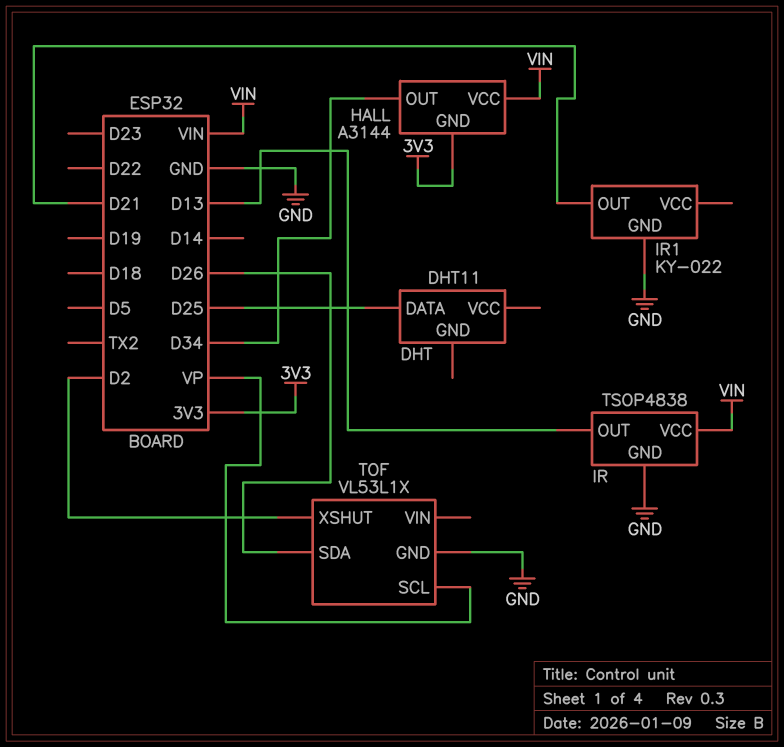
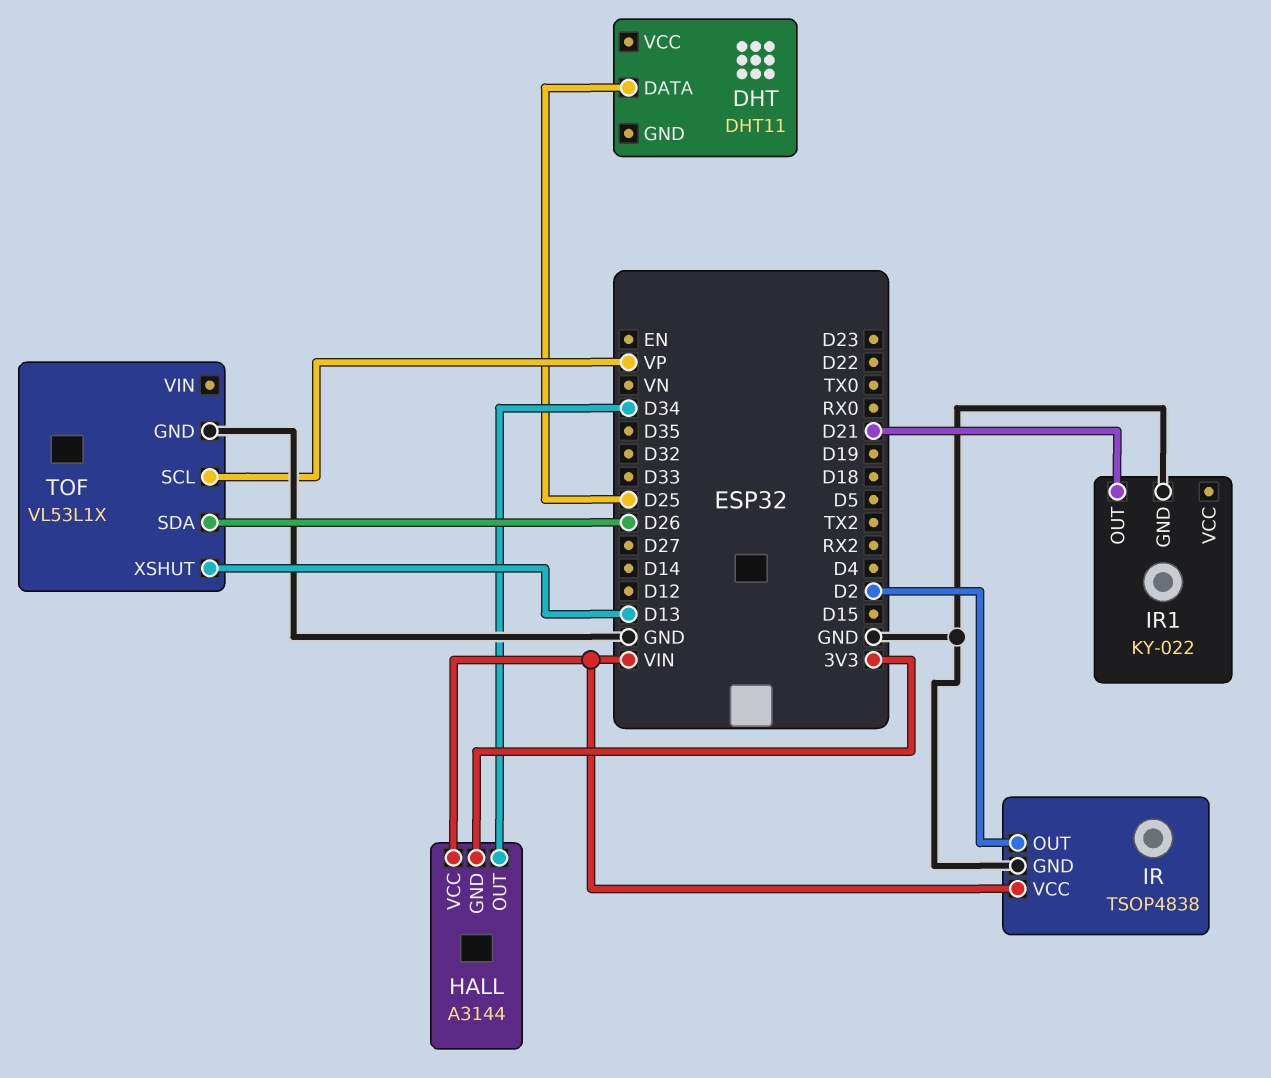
IR pin OUT: D13 -> D2
TOF pin XSHUT: D2 -> D13

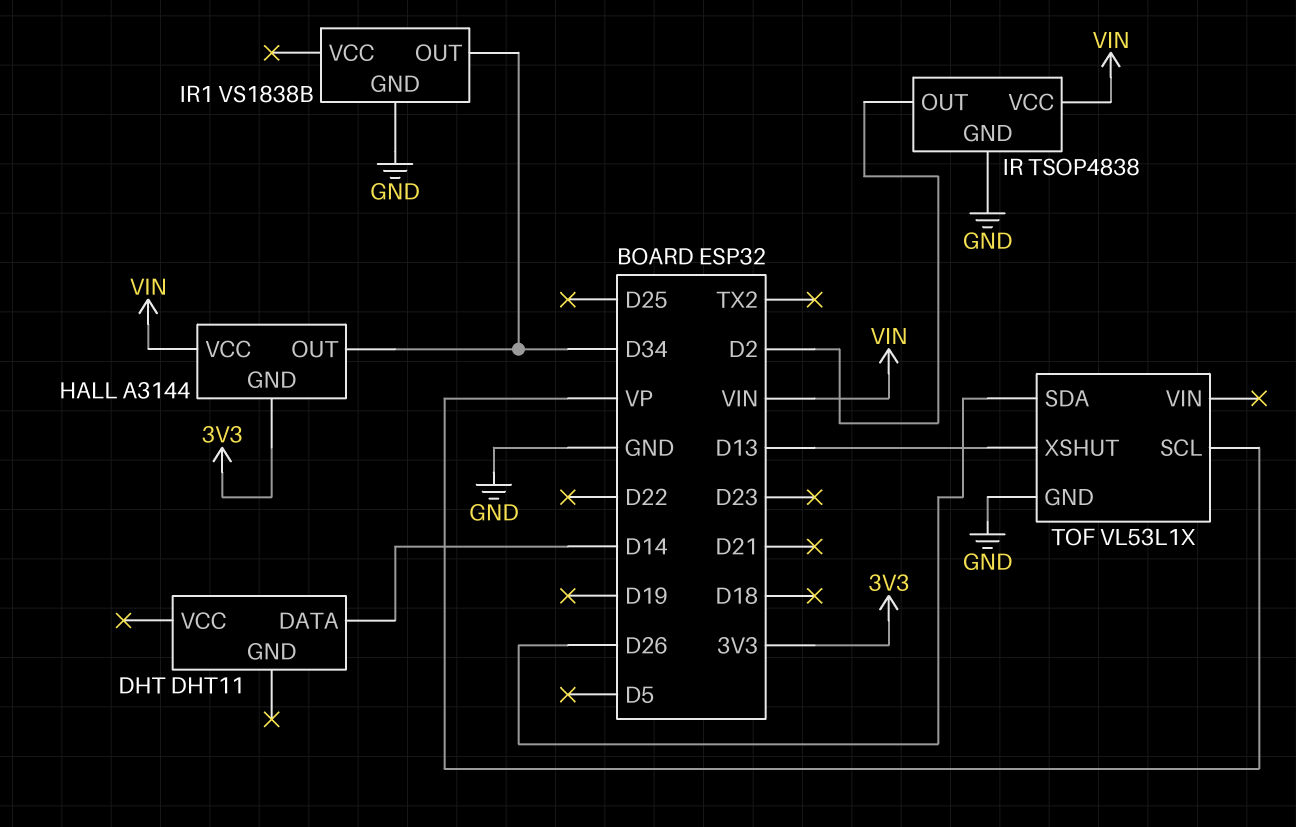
DHT pin DATA: D25 -> D14
IR1: KY-022 -> VS1838B
IR1 pin OUT: D21 -> D34

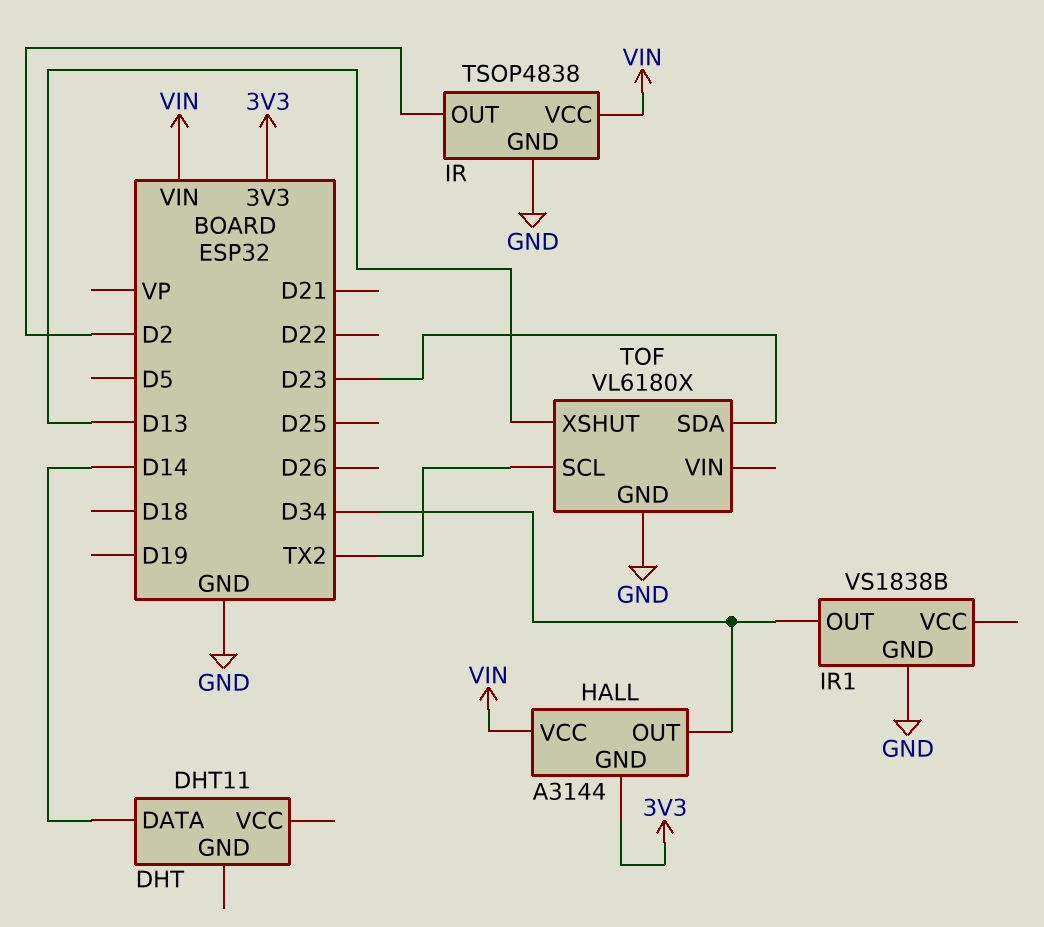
TOF: VL53L1X -> VL6180X
TOF pin SCL: VP -> TX2
TOF pin SDA: D26 -> D23

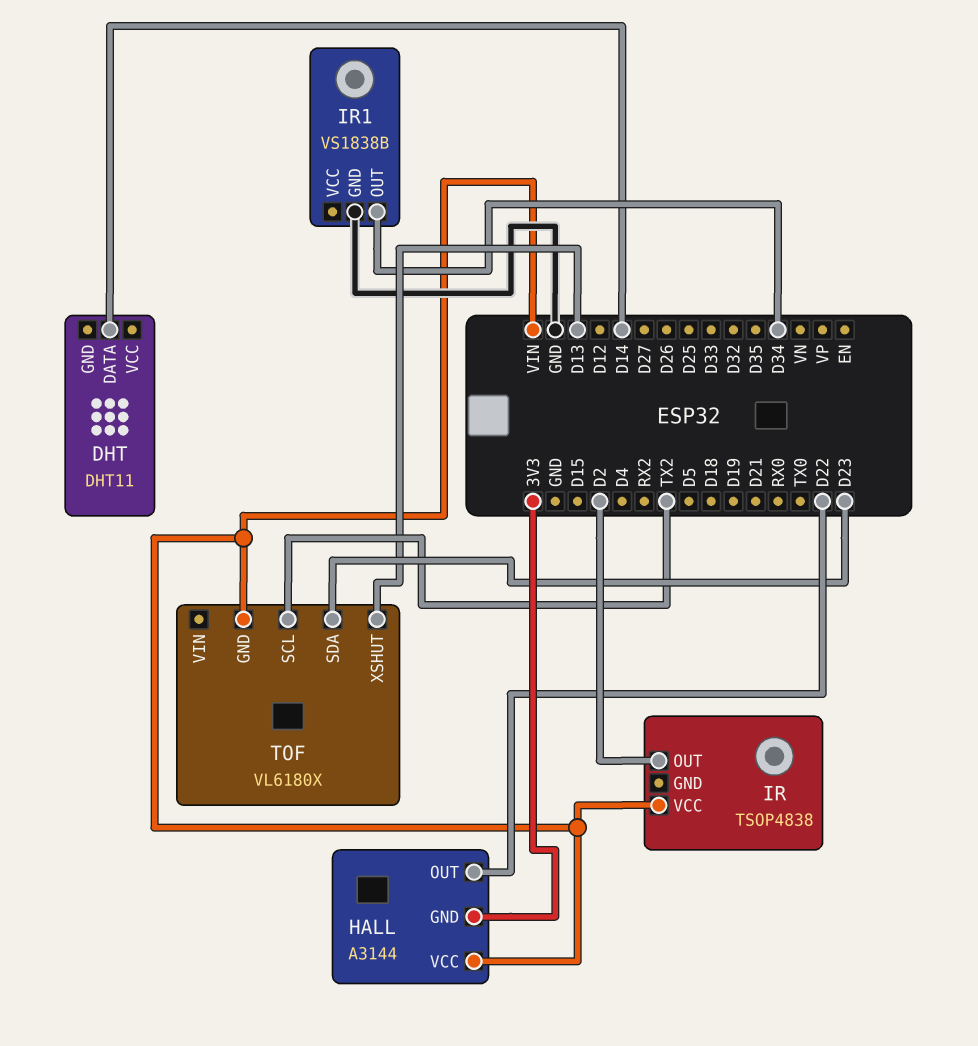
HALL pin OUT: D34 -> D22
IR pin GND: GND -> none
TOF pin GND: GND -> VIN

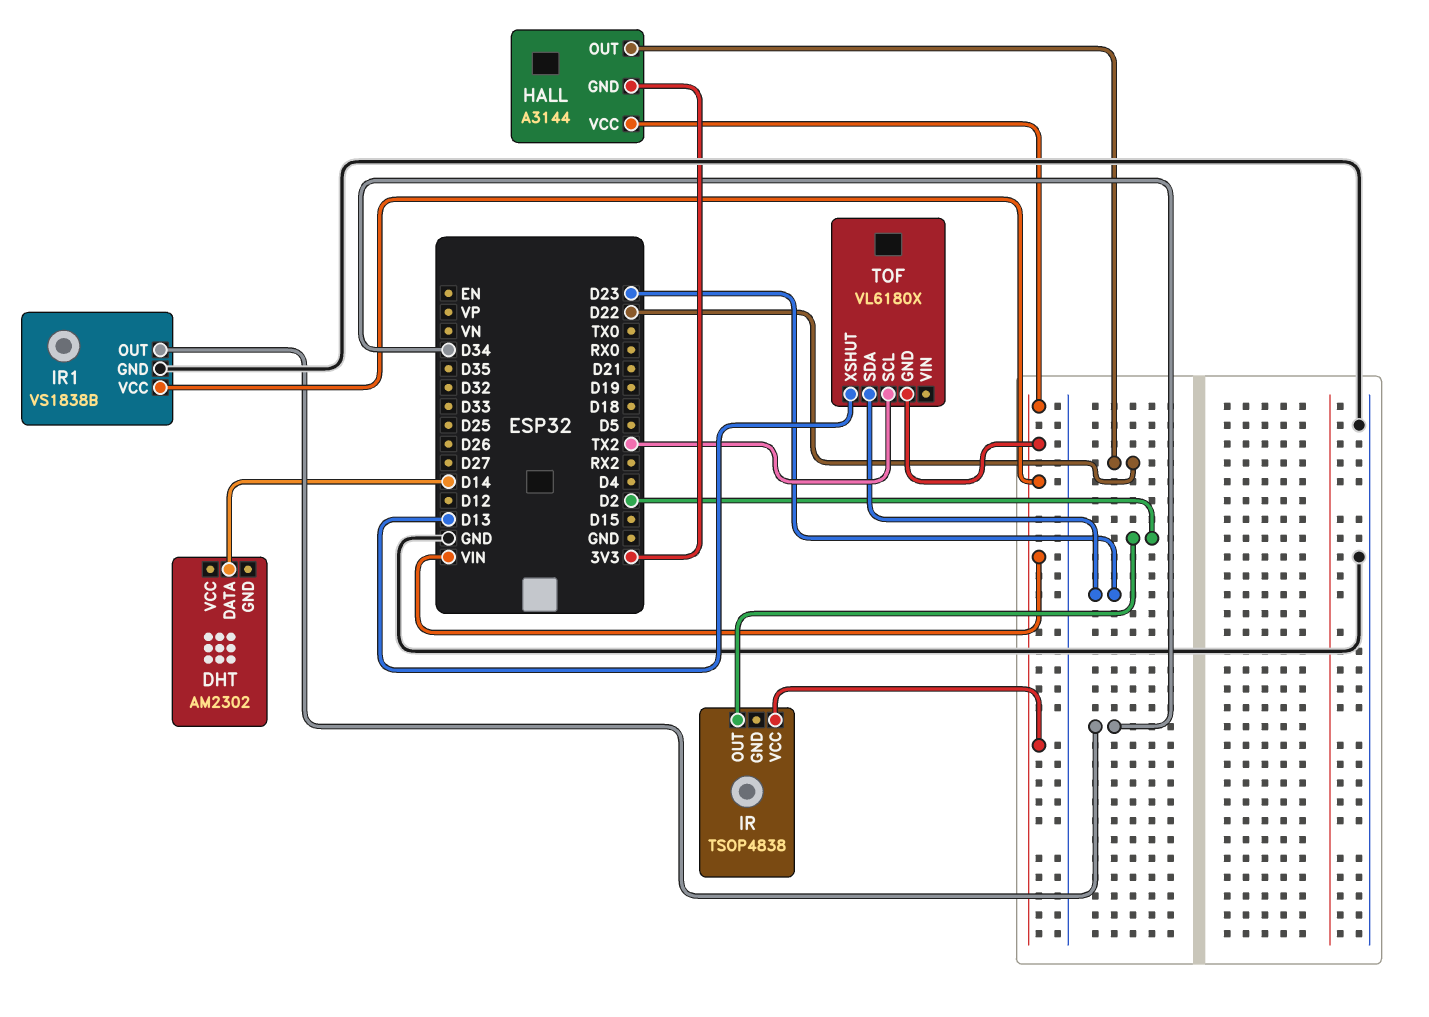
DHT: DHT11 -> AM2302
IR1 pin VCC: none -> VIN

